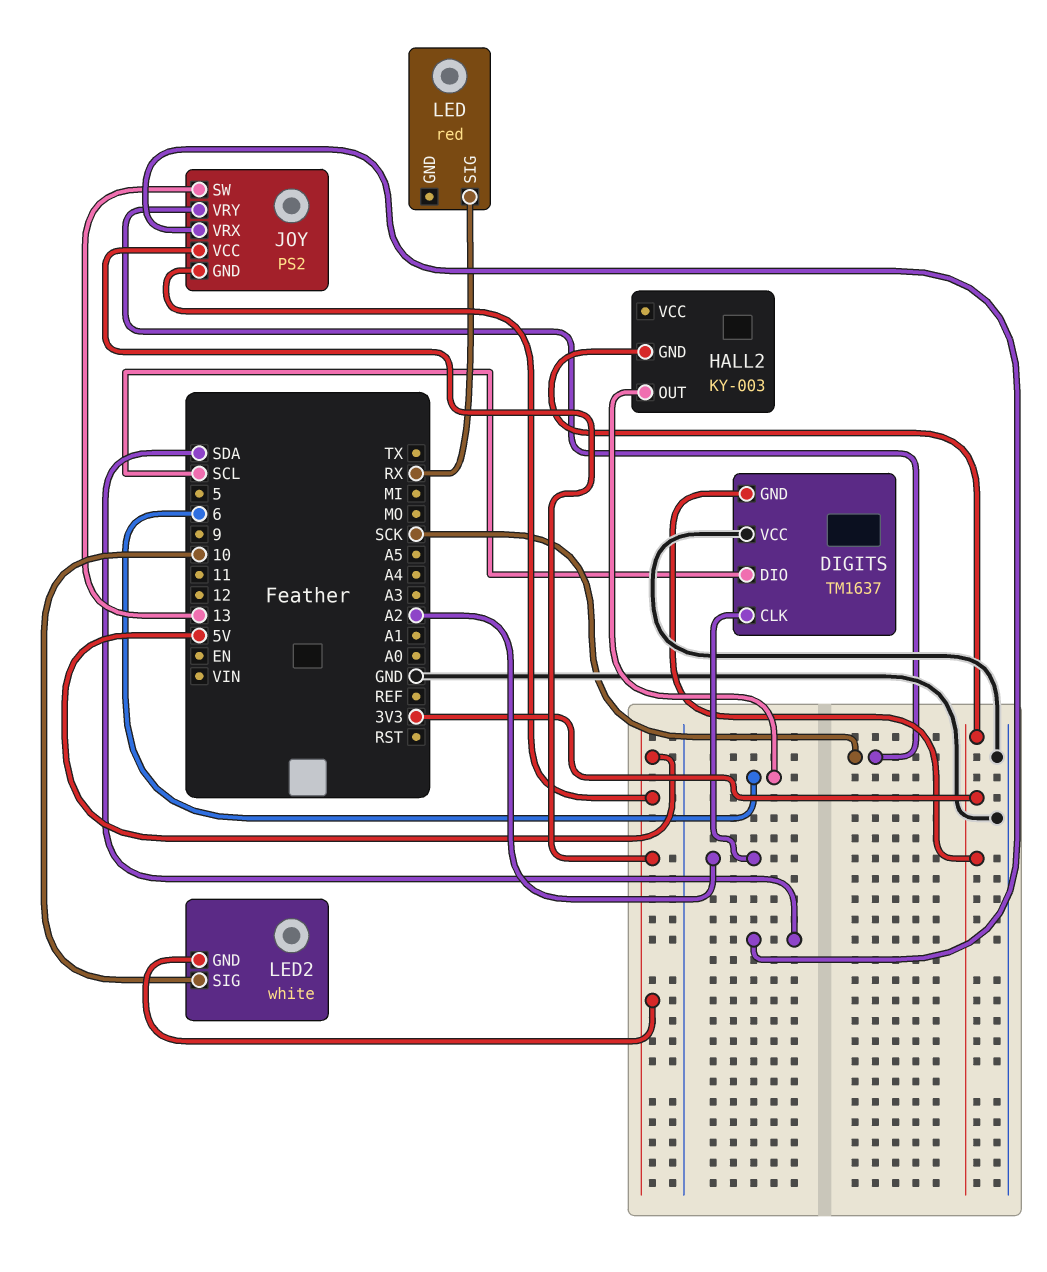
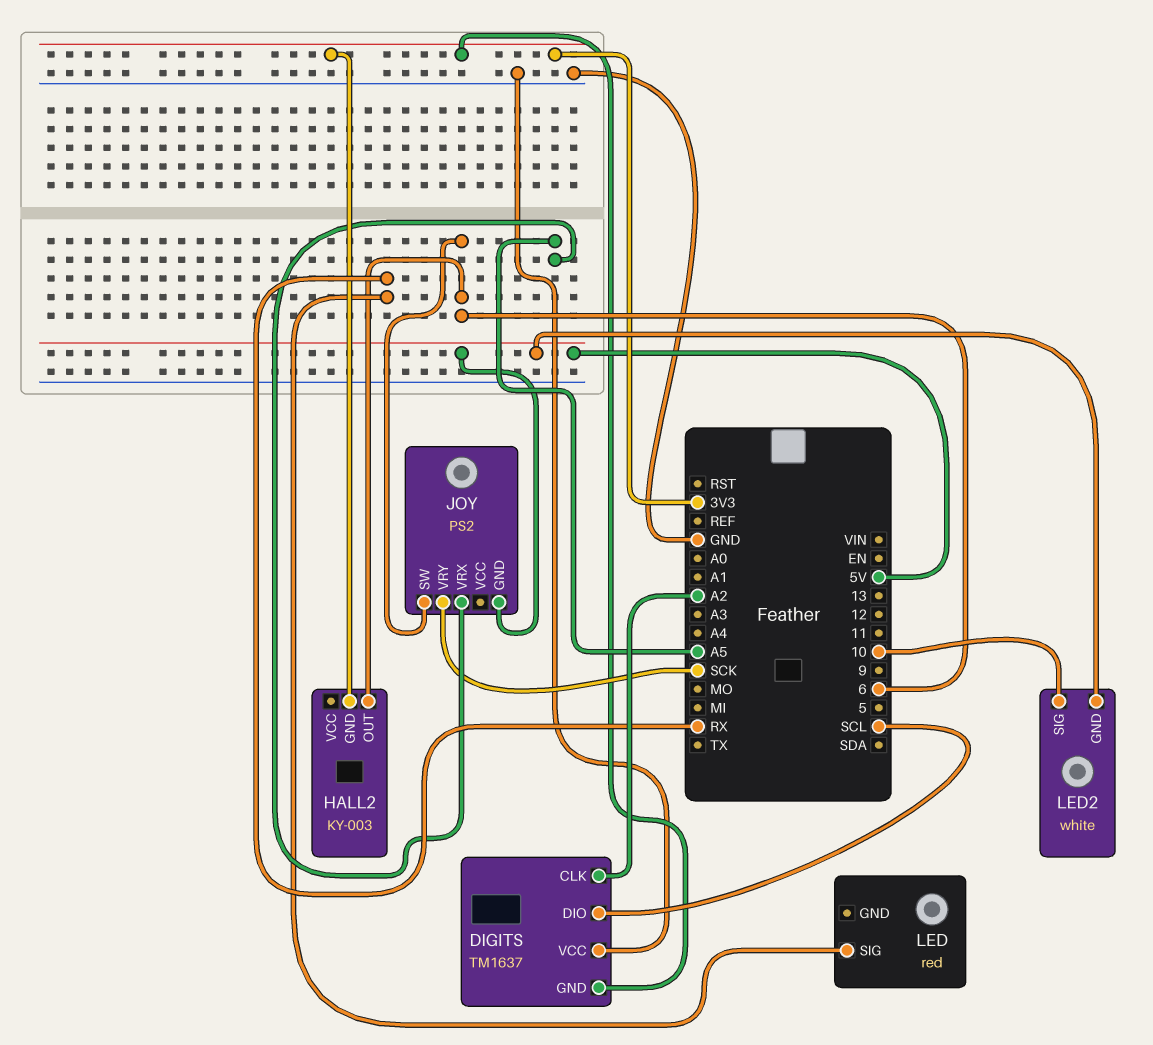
JOY pin SW: 13 -> 6
JOY pin VCC: 5V -> none
JOY pin VRX: SDA -> A5

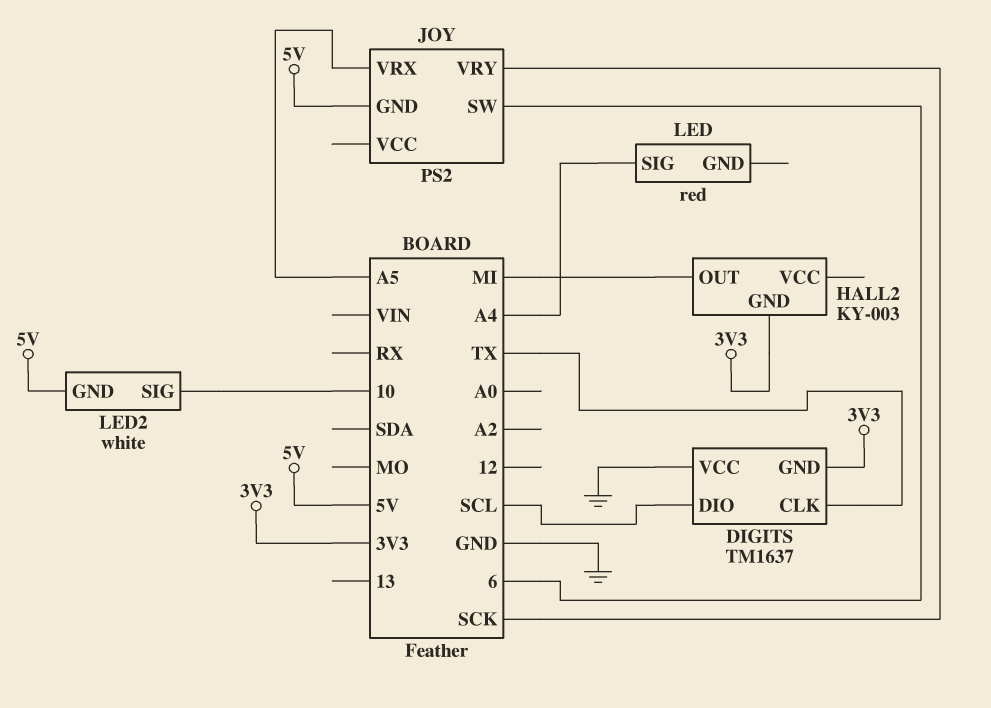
DIGITS pin CLK: A2 -> TX
HALL2 pin OUT: 6 -> MI
LED pin SIG: RX -> A4

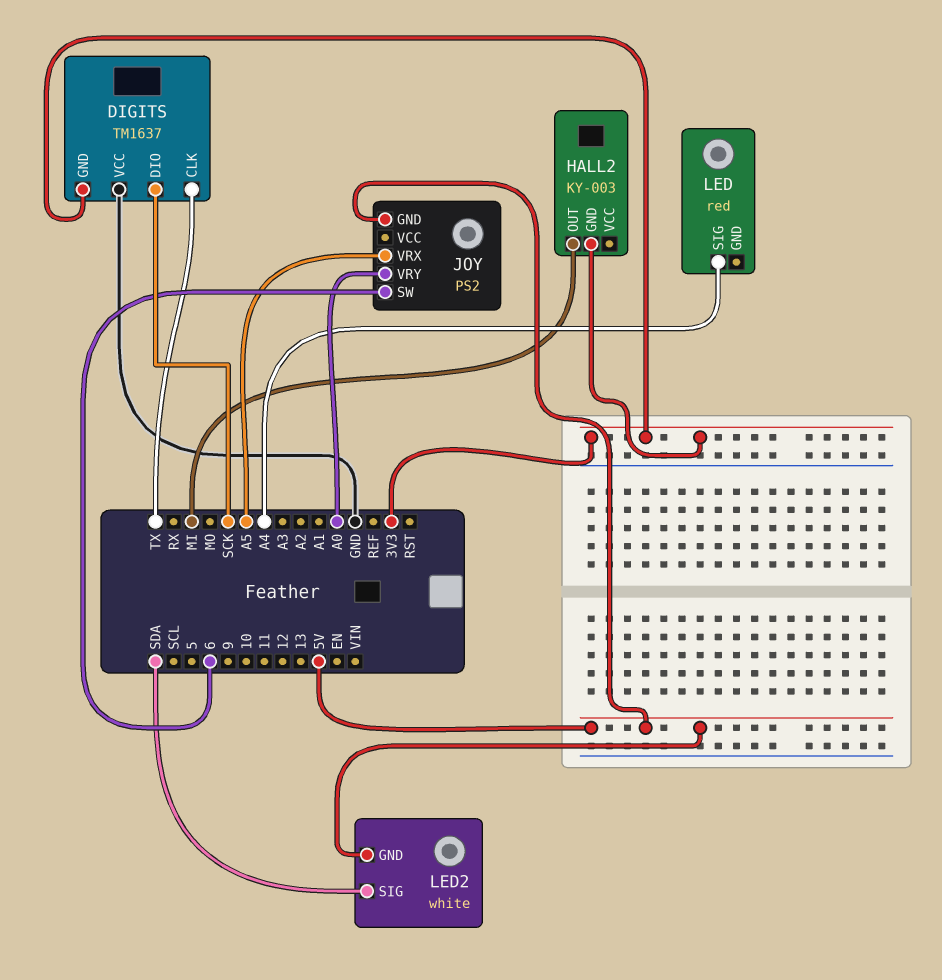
DIGITS pin DIO: SCL -> SCK
JOY pin VRY: SCK -> A0
LED2 pin SIG: 10 -> SDA

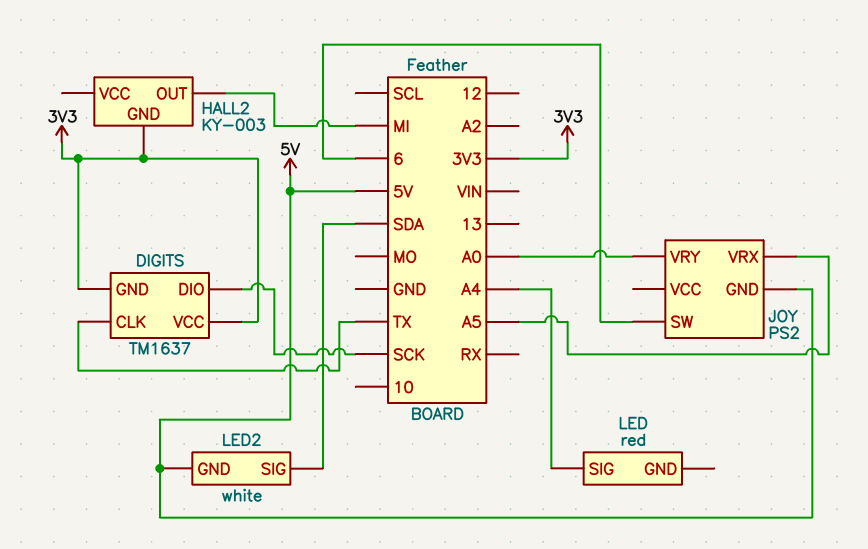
DIGITS pin VCC: GND -> 3V3

